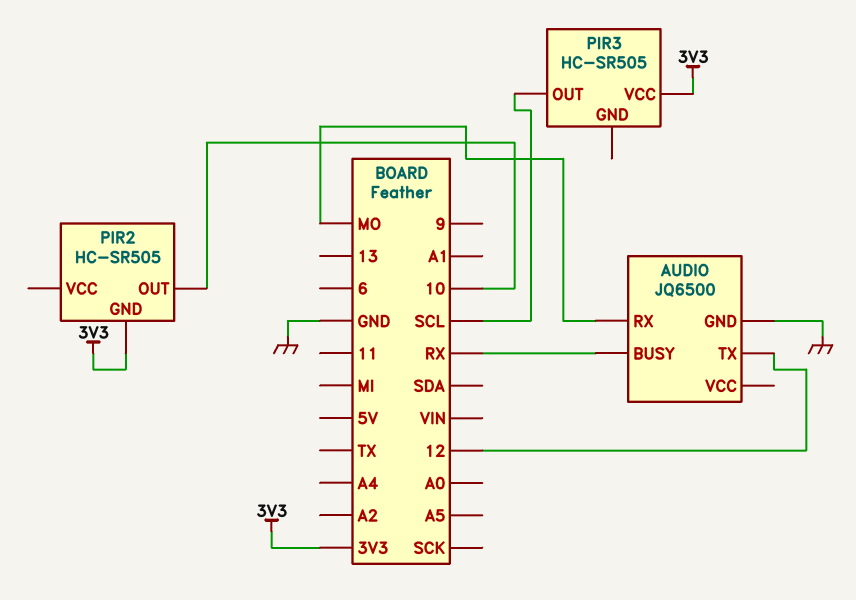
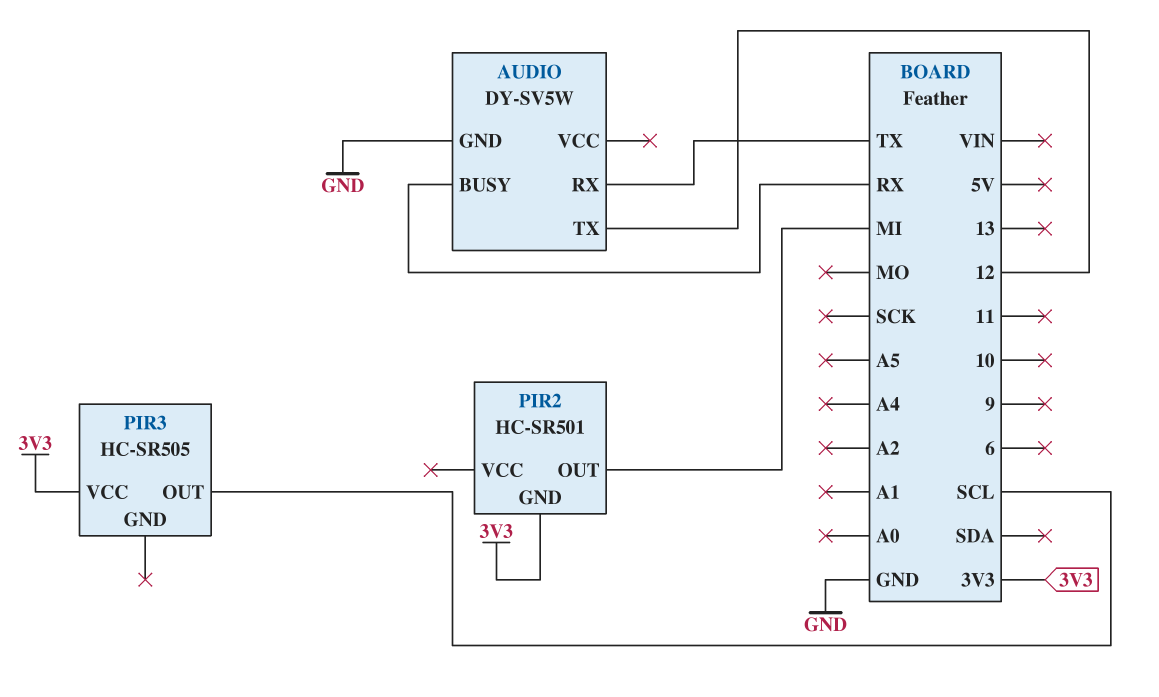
AUDIO: JQ6500 -> DY-SV5W
AUDIO pin RX: MO -> TX
PIR2: HC-SR505 -> HC-SR501
PIR2 pin OUT: 10 -> MI

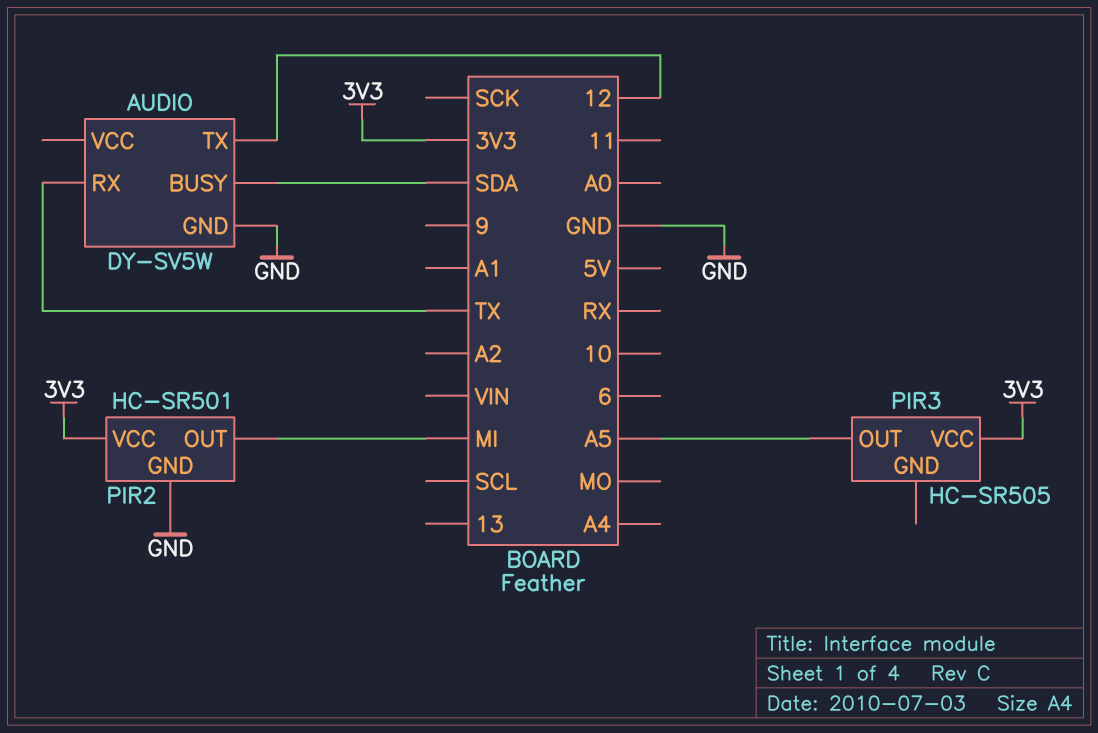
AUDIO pin BUSY: RX -> SDA
PIR2 pin GND: 3V3 -> GND
PIR2 pin VCC: none -> 3V3
PIR3 pin OUT: SCL -> A5

